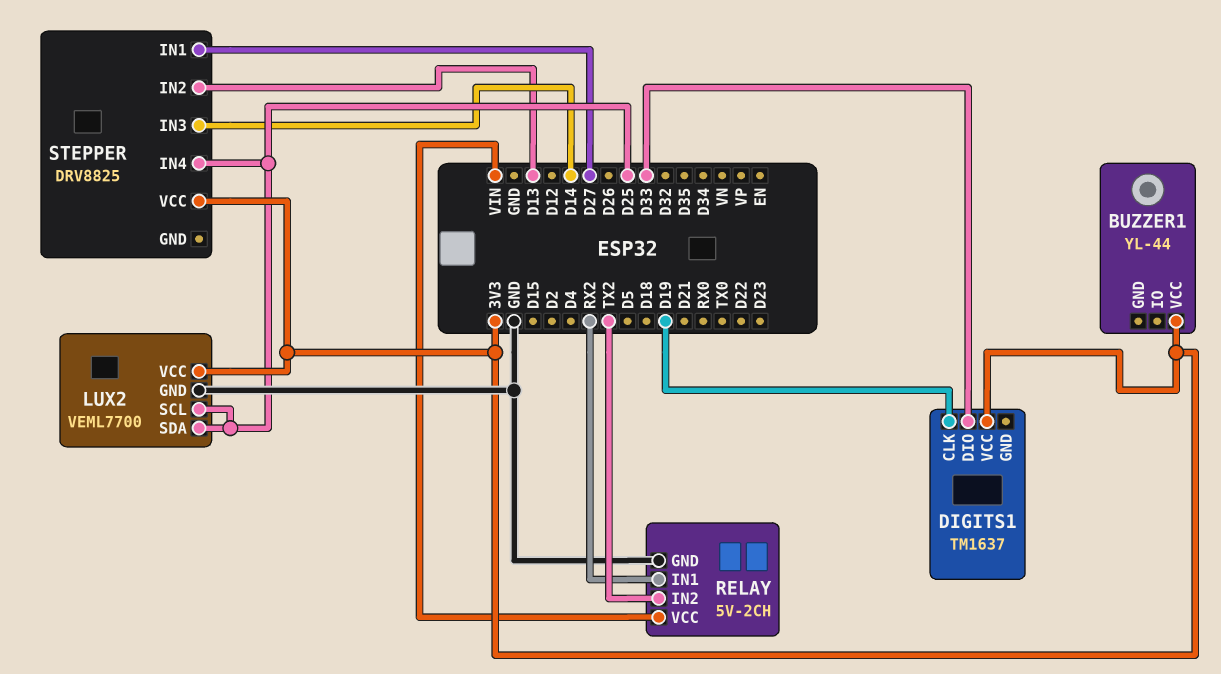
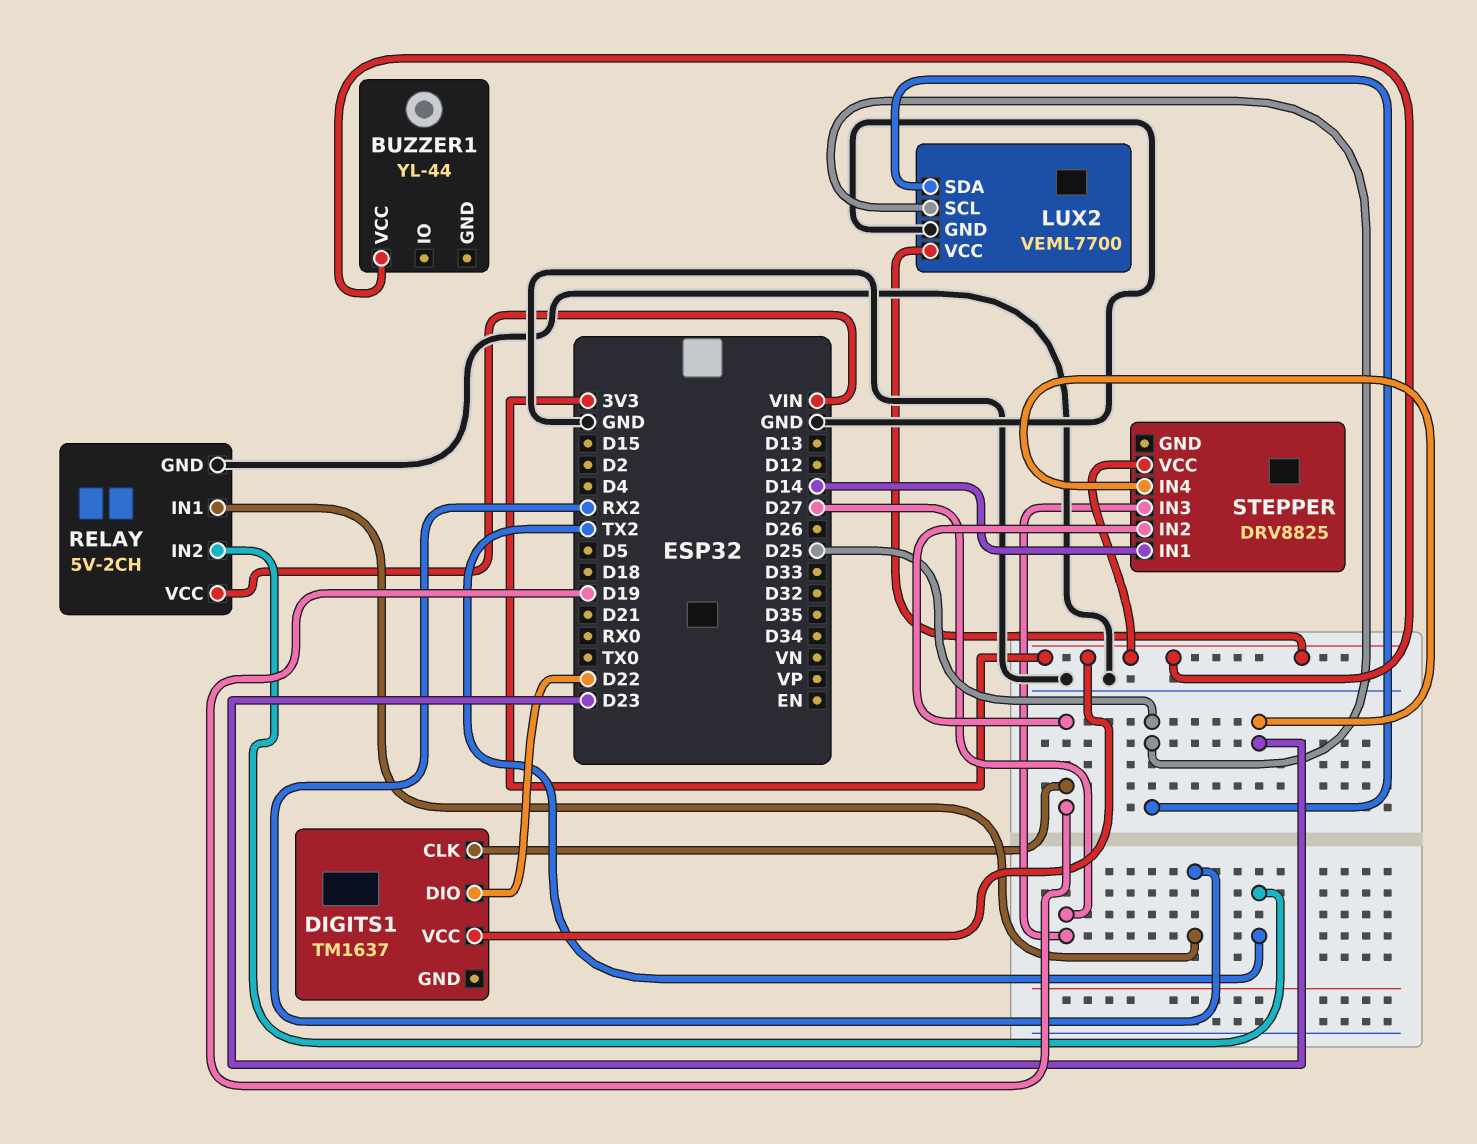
DIGITS1 pin DIO: D33 -> D22
STEPPER pin IN1: D27 -> D14
STEPPER pin IN2: D13 -> D19
STEPPER pin IN3: D14 -> D27
STEPPER pin IN4: D25 -> D23

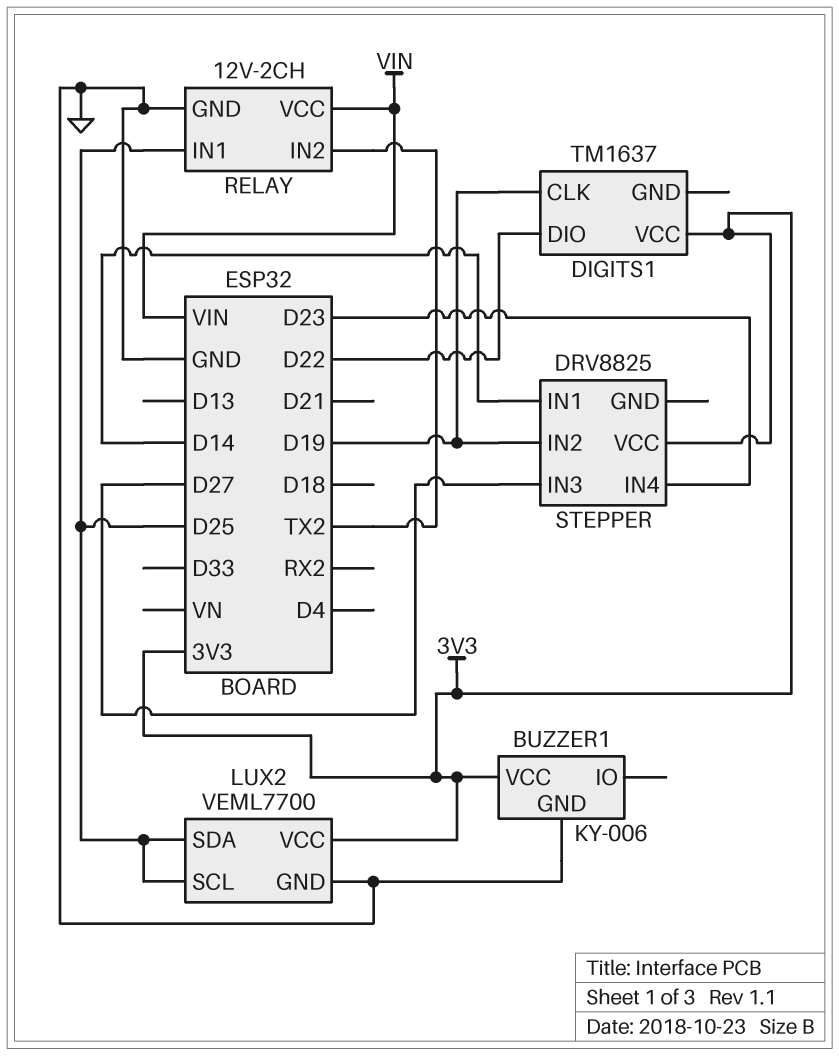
BUZZER1: YL-44 -> KY-006
BUZZER1 pin GND: none -> GND
RELAY: 5V-2CH -> 12V-2CH
RELAY pin IN1: RX2 -> D25

